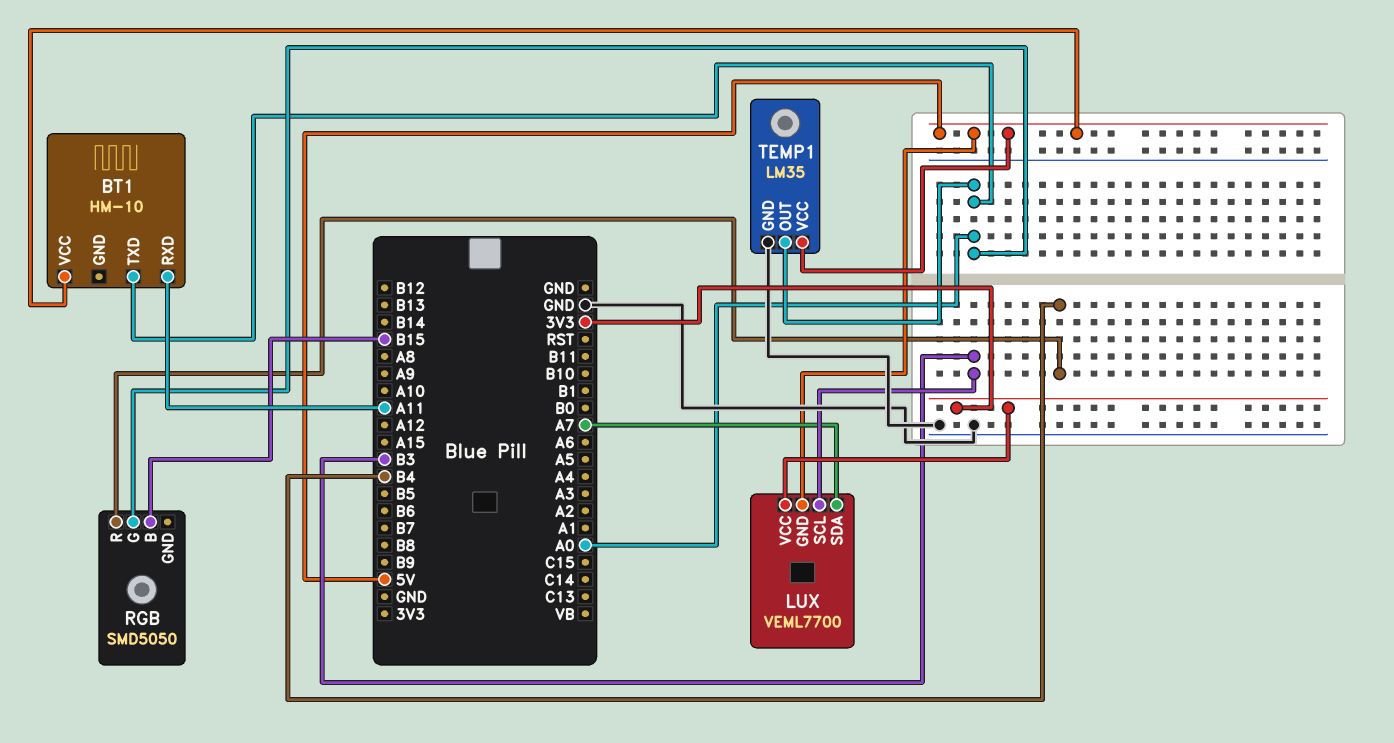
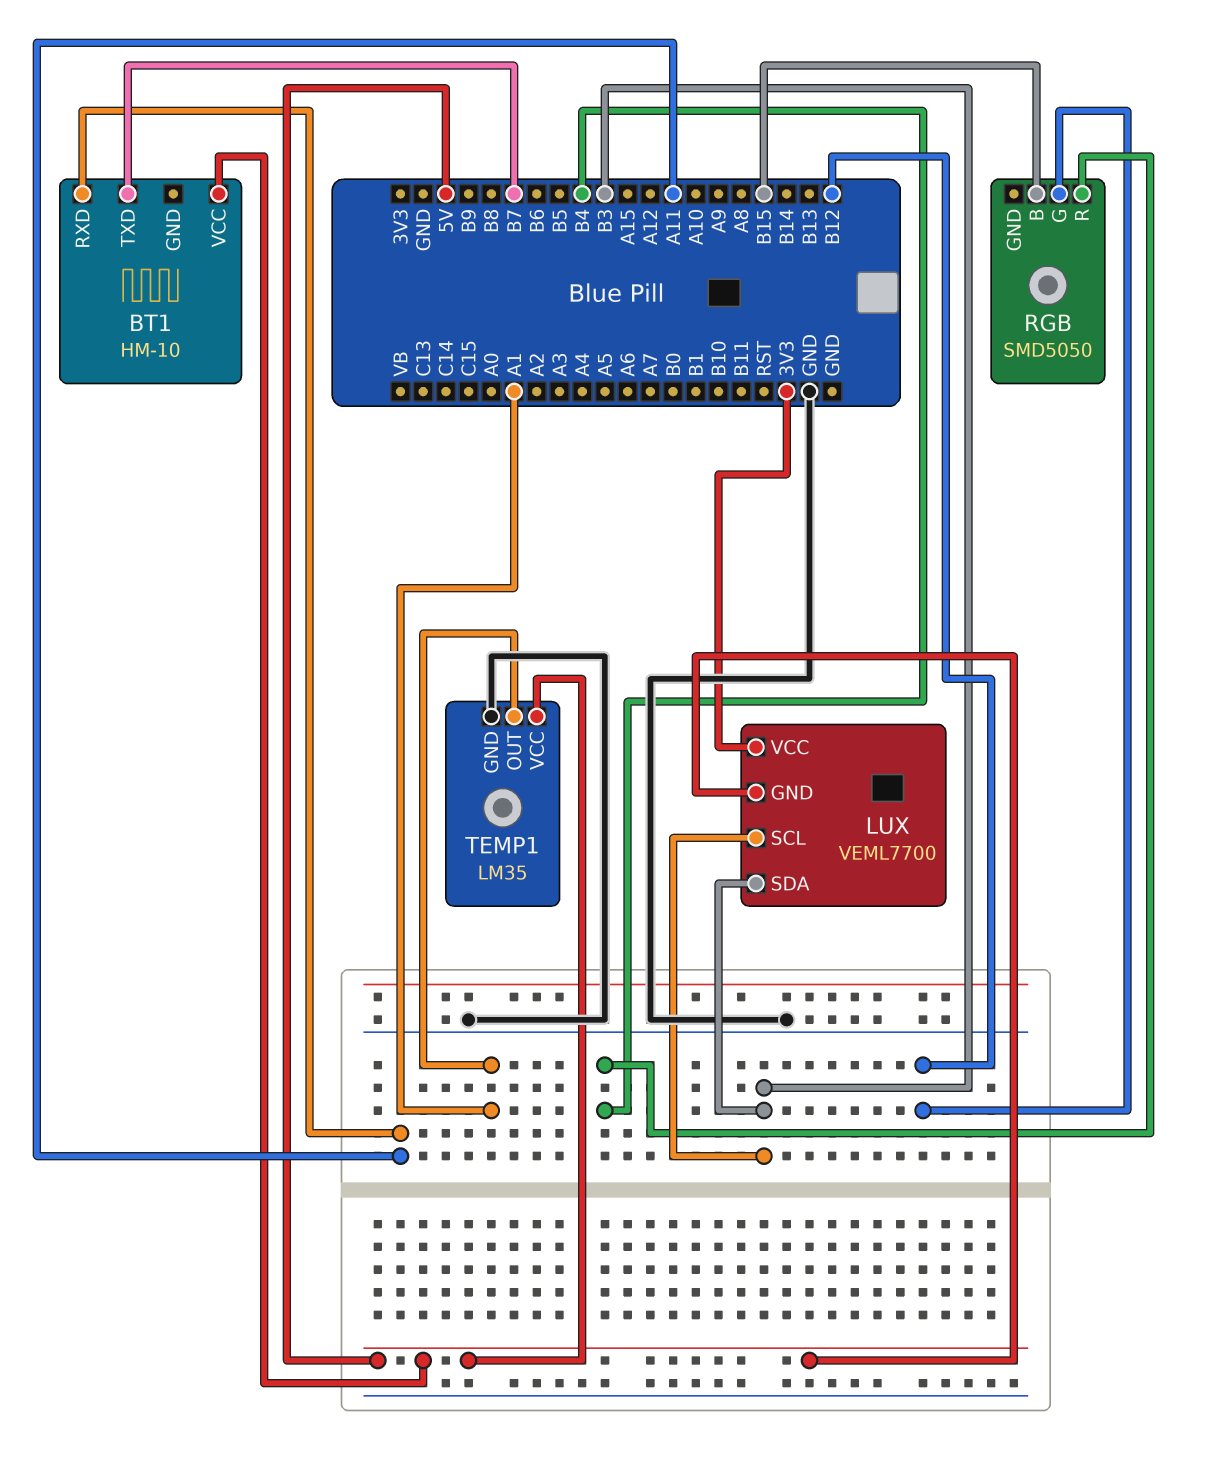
BT1 pin TXD: A0 -> B7
LUX pin SDA: A7 -> B3
RGB pin G: A0 -> B12
TEMP1 pin OUT: A0 -> A1

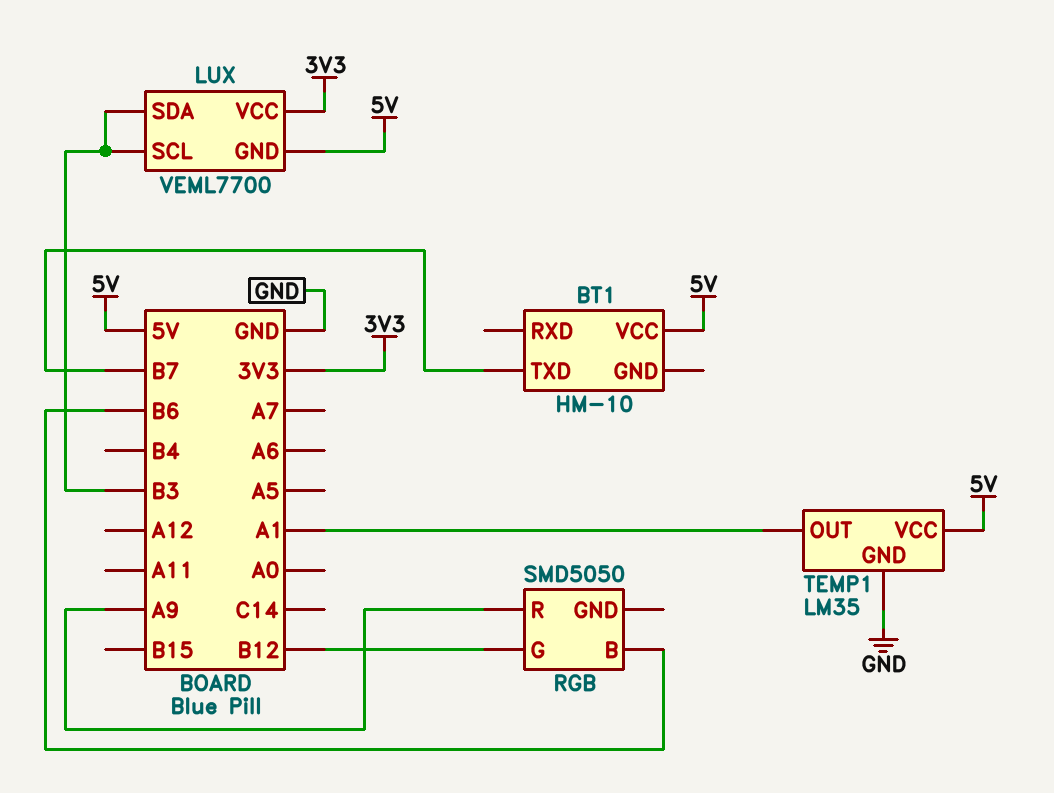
BT1 pin RXD: A11 -> none
RGB pin B: B15 -> B6
RGB pin R: B4 -> A9

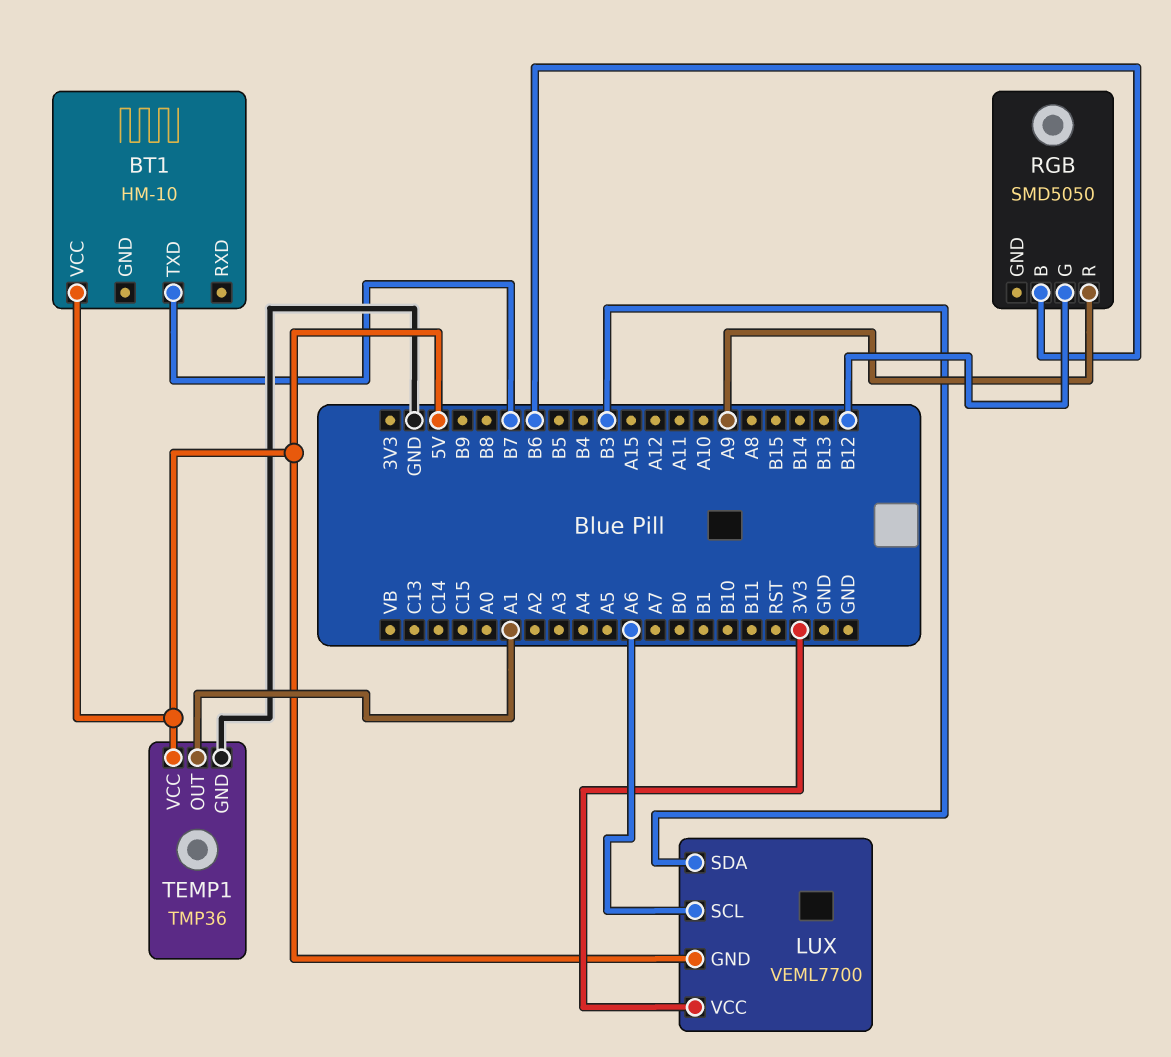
LUX pin SCL: B3 -> A6
TEMP1: LM35 -> TMP36

